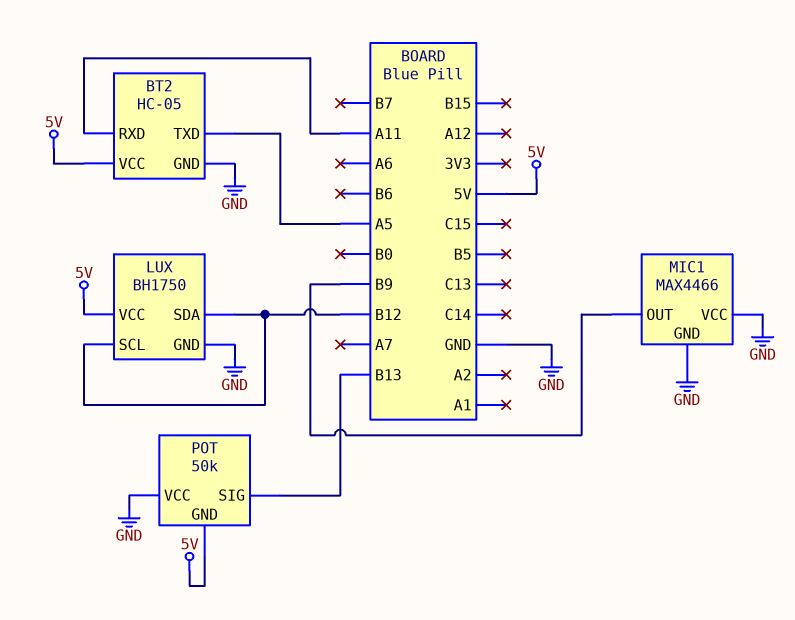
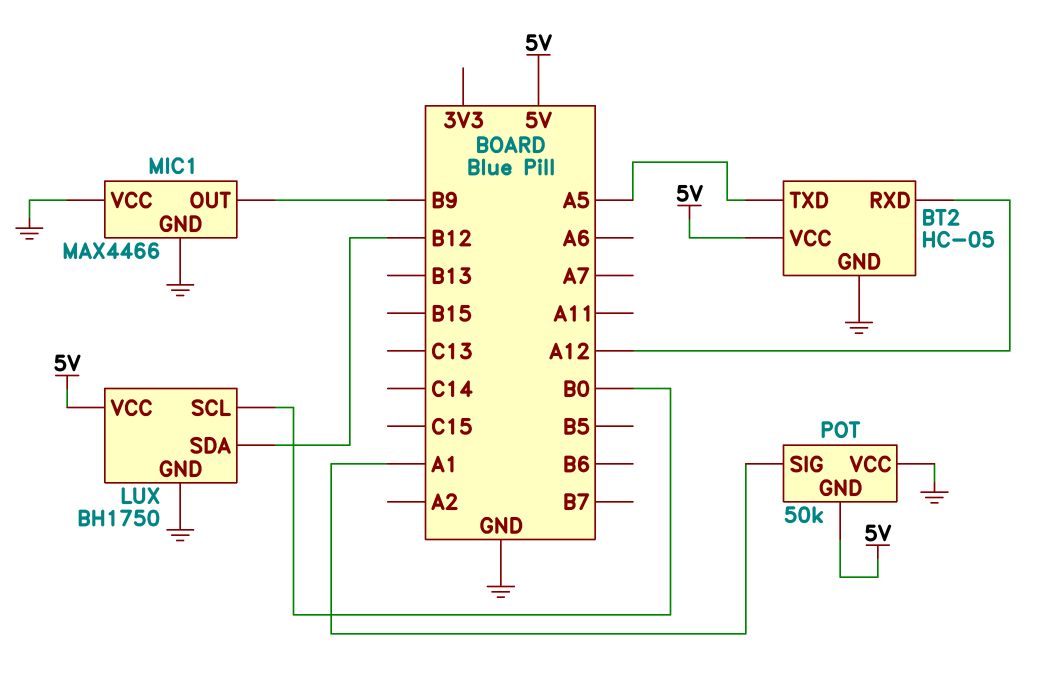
BT2 pin RXD: A11 -> A12
LUX pin SCL: B12 -> B0
POT pin SIG: B13 -> A1

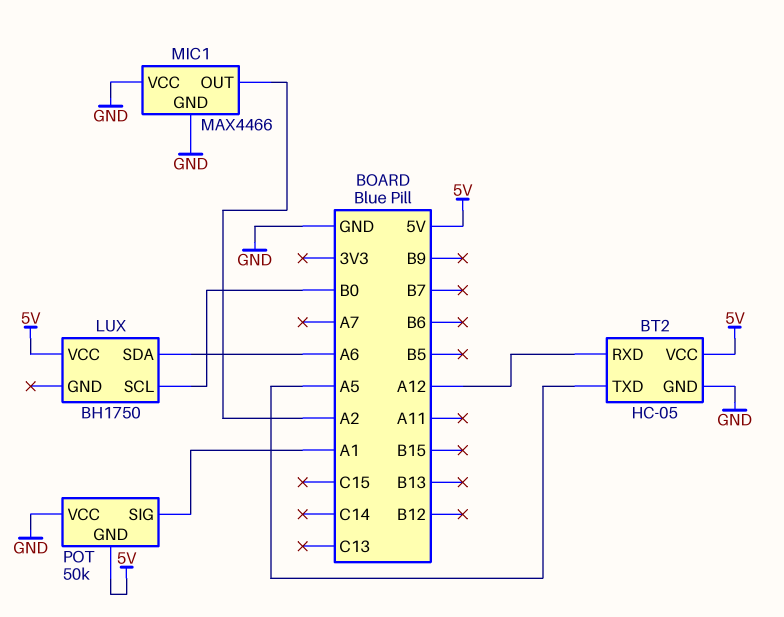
LUX pin GND: GND -> none
LUX pin SDA: B12 -> A6
MIC1 pin OUT: B9 -> A2

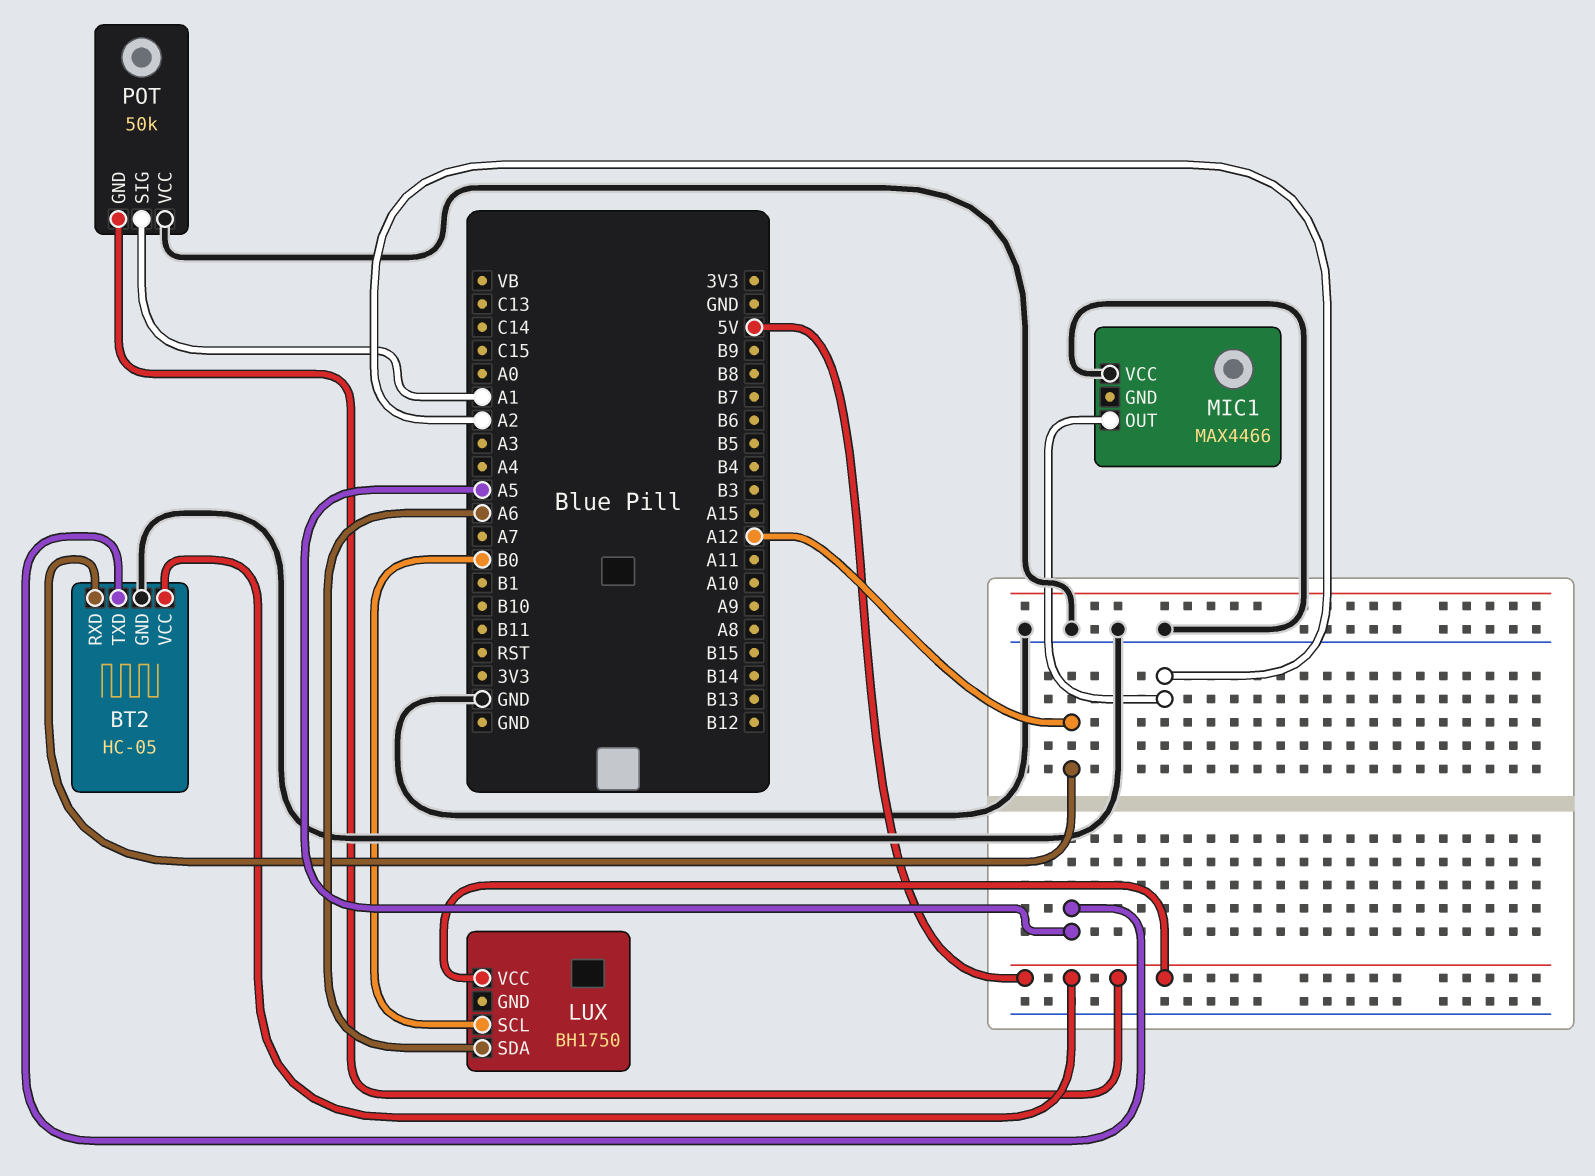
MIC1 pin GND: GND -> none

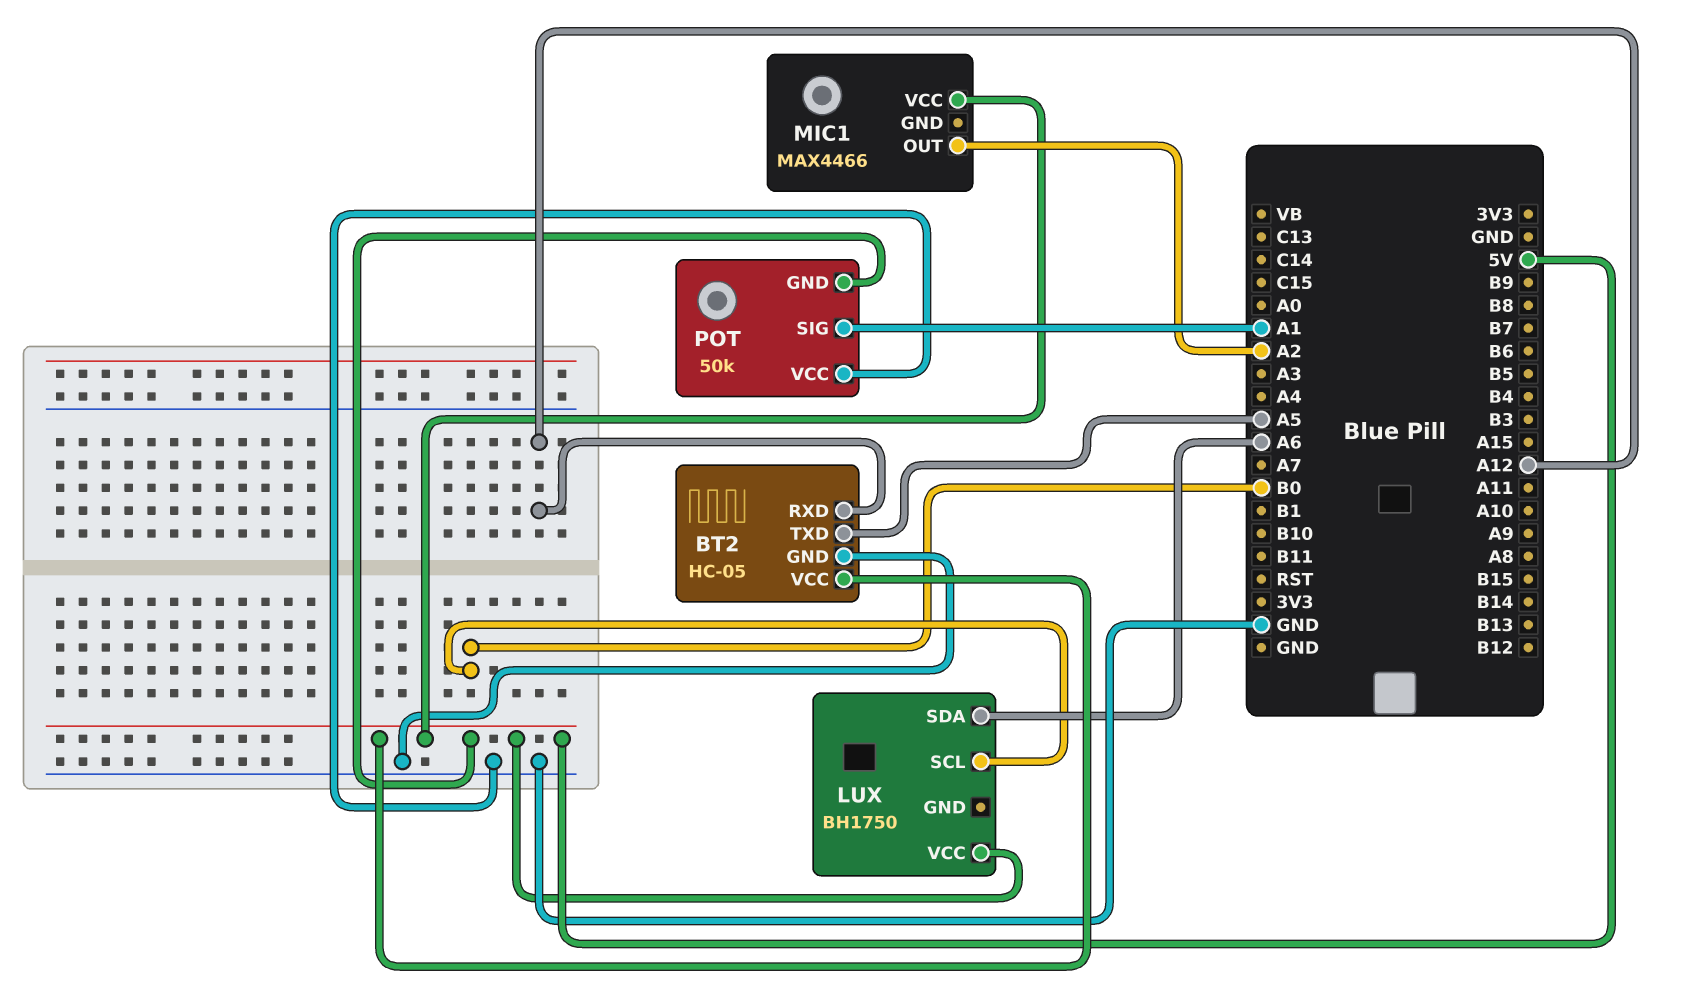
MIC1 pin VCC: GND -> 5V

